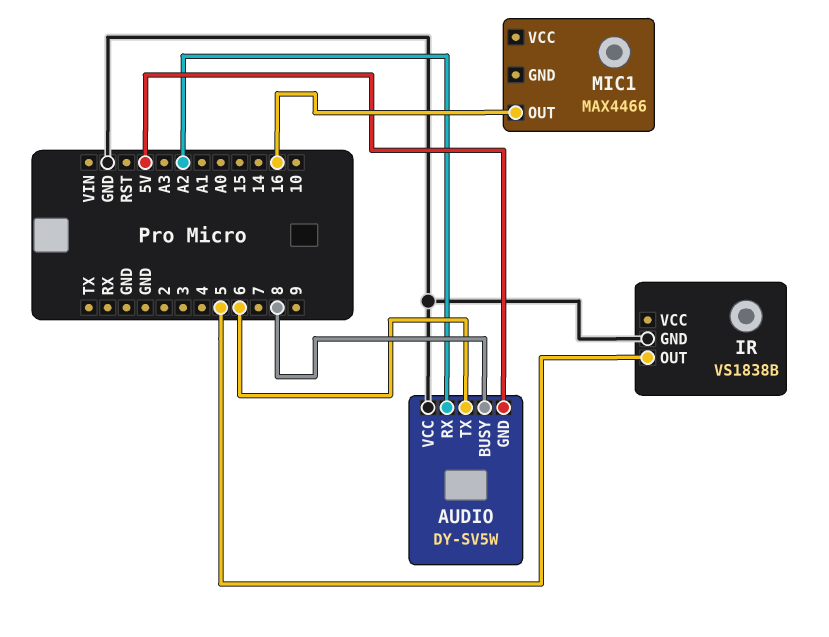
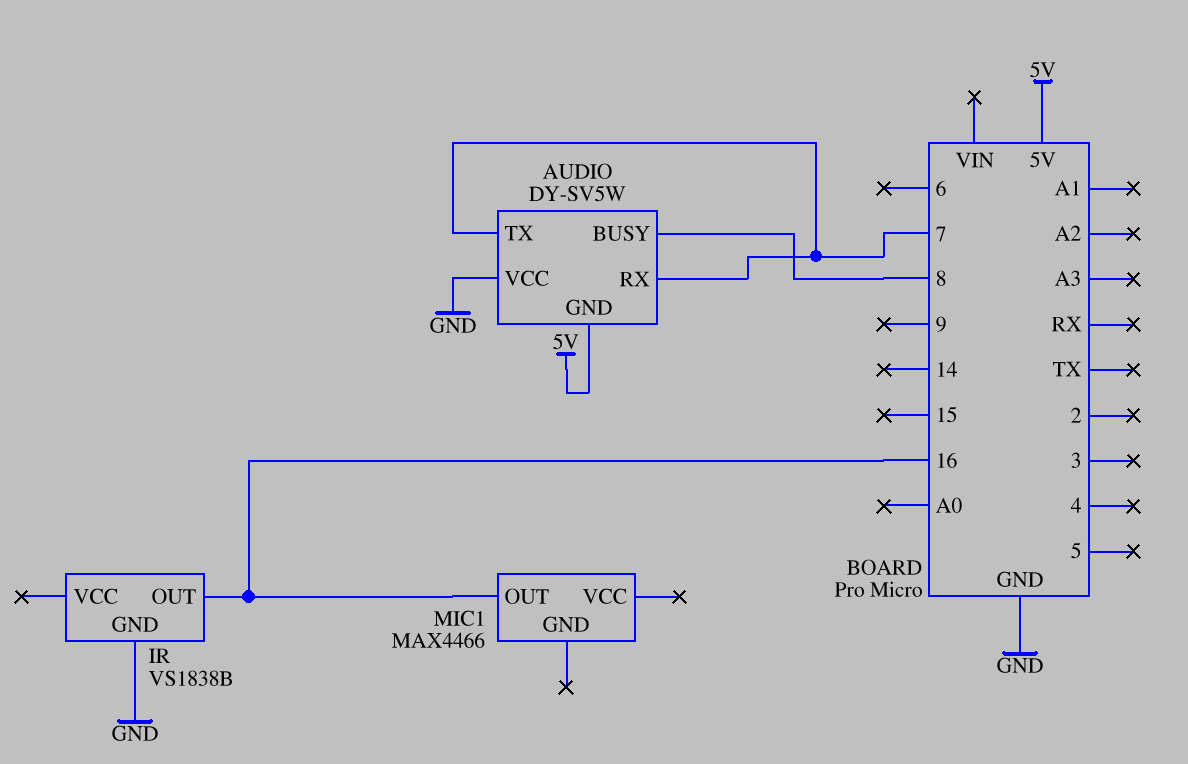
AUDIO pin RX: A2 -> 7
AUDIO pin TX: 6 -> 7
IR pin OUT: 5 -> 16

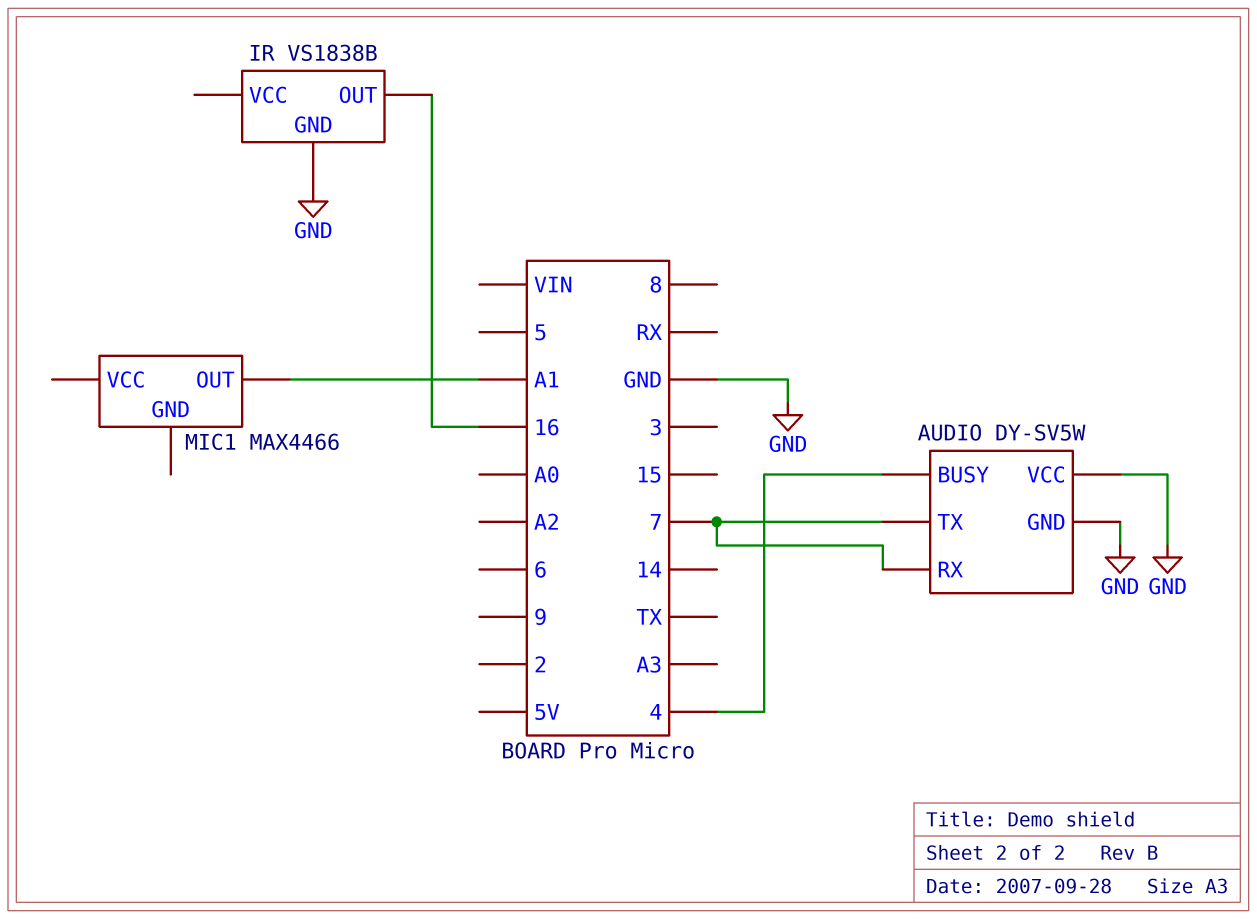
AUDIO pin BUSY: 8 -> 4
AUDIO pin GND: 5V -> GND
MIC1 pin OUT: 16 -> A1

